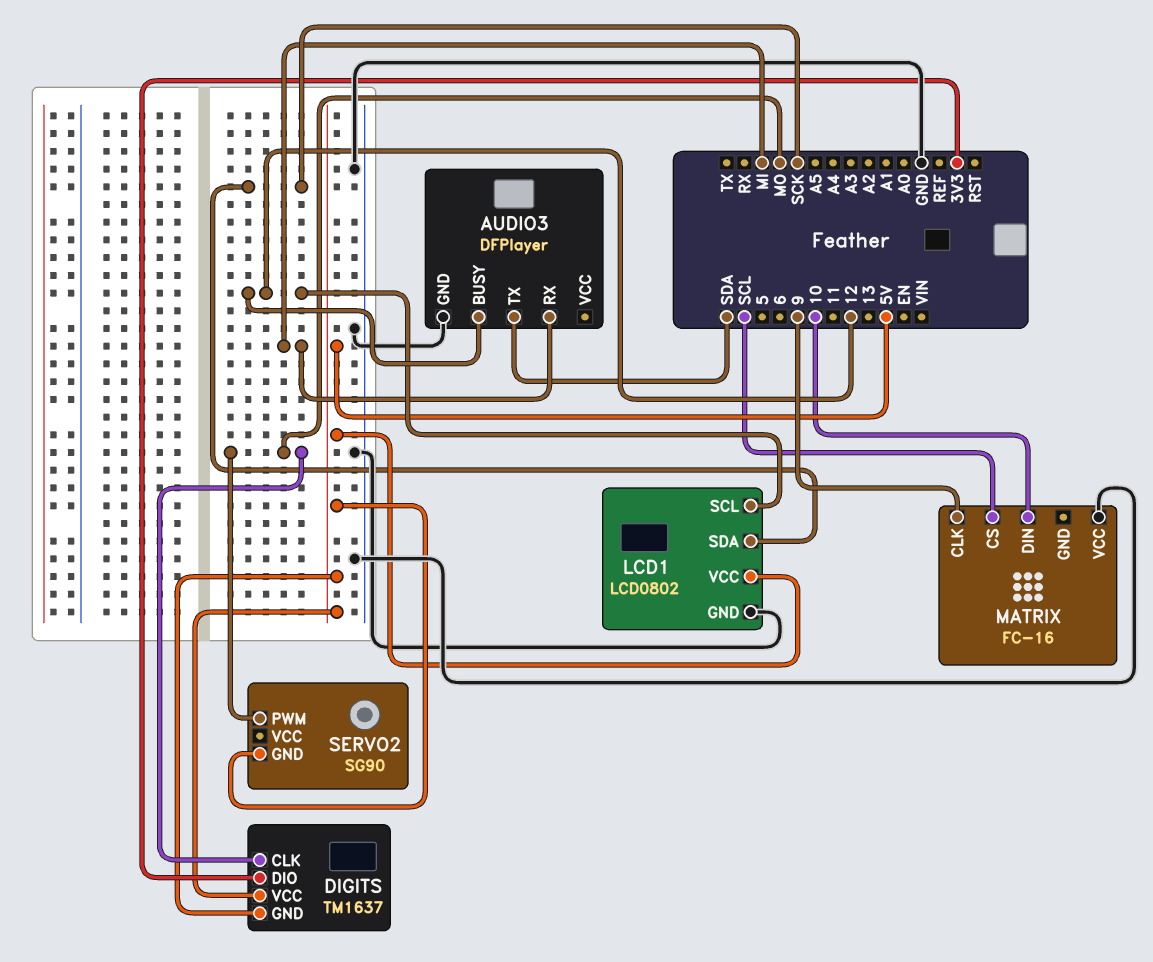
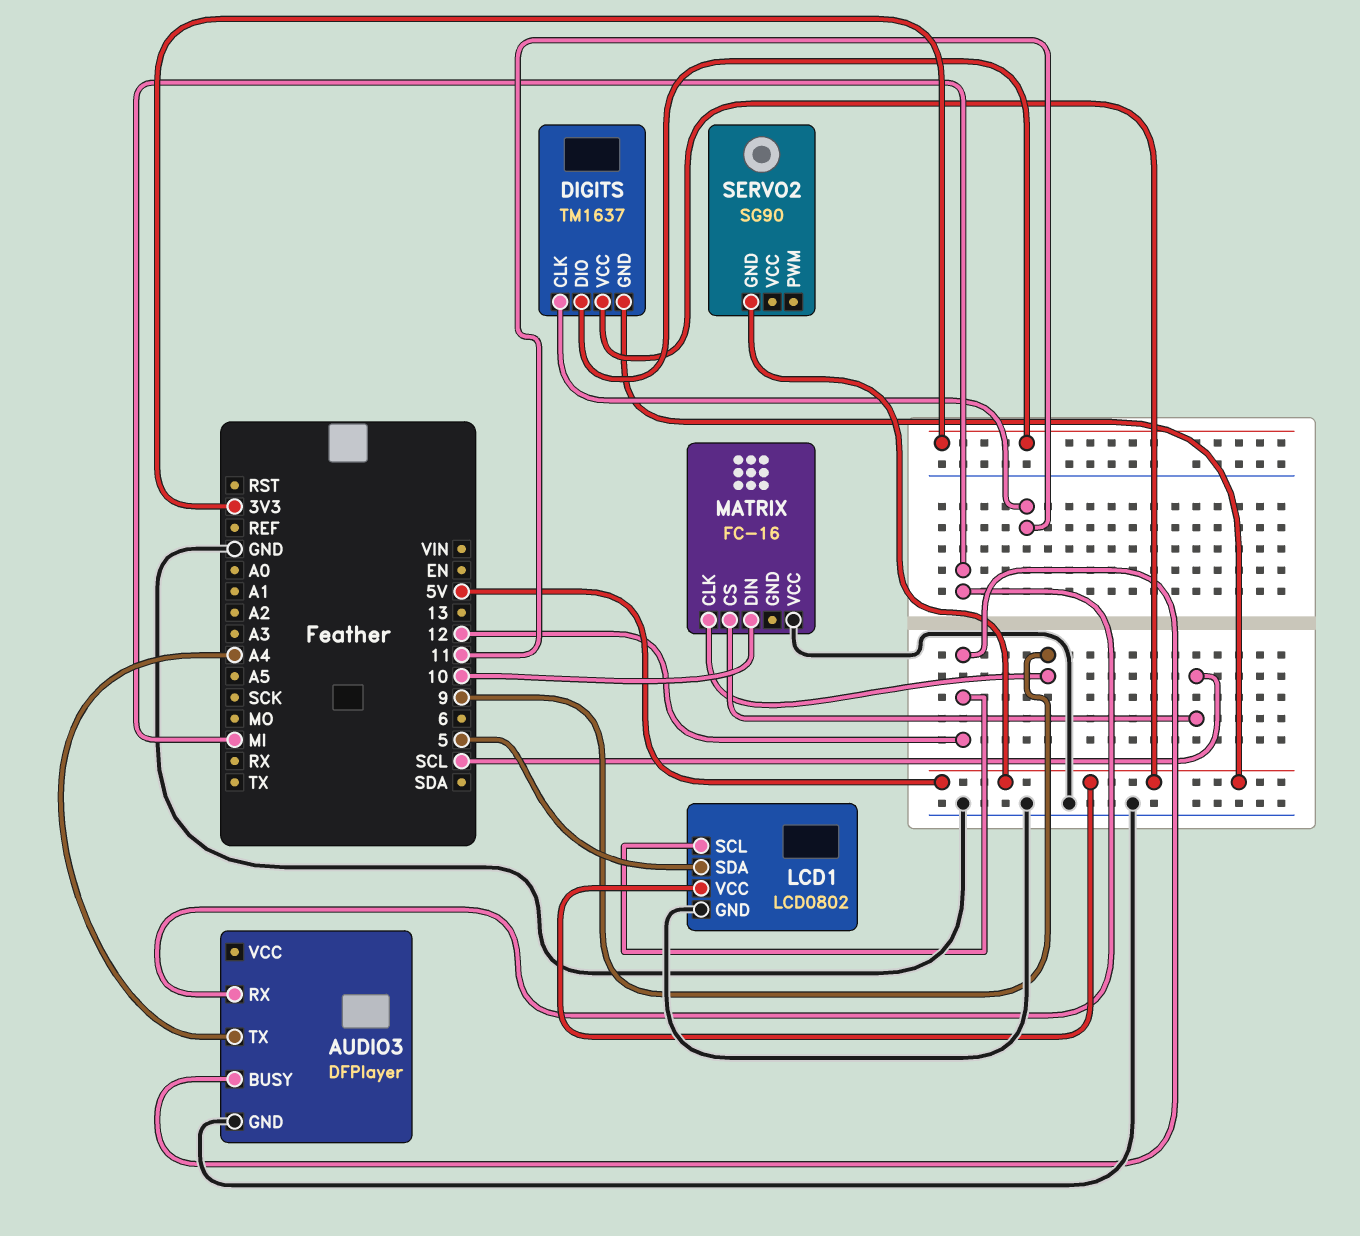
AUDIO3 pin TX: SDA -> A4
DIGITS pin CLK: MO -> 11
LCD1 pin SDA: SCK -> 5
SERVO2 pin PWM: MO -> none

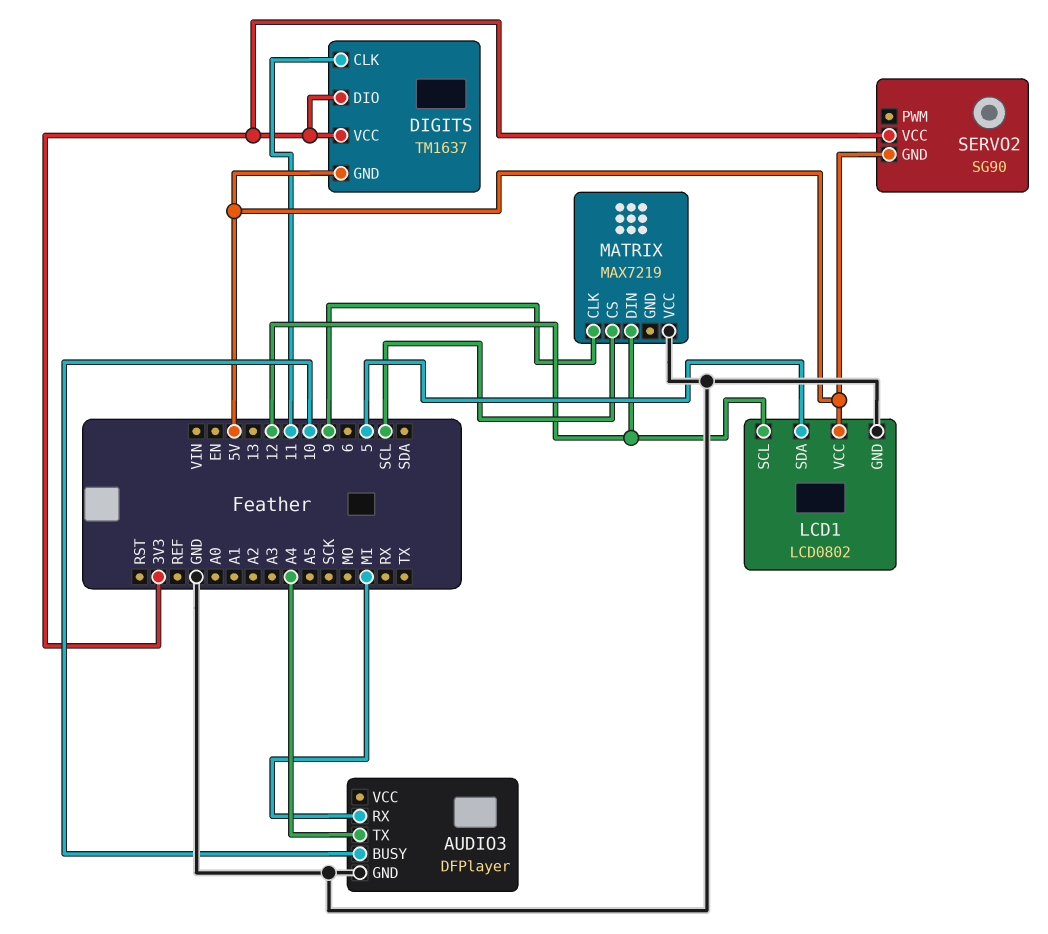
AUDIO3 pin BUSY: 12 -> 10
DIGITS pin VCC: 5V -> 3V3
MATRIX: FC-16 -> MAX7219
MATRIX pin DIN: 10 -> 12
SERVO2 pin VCC: none -> 3V3

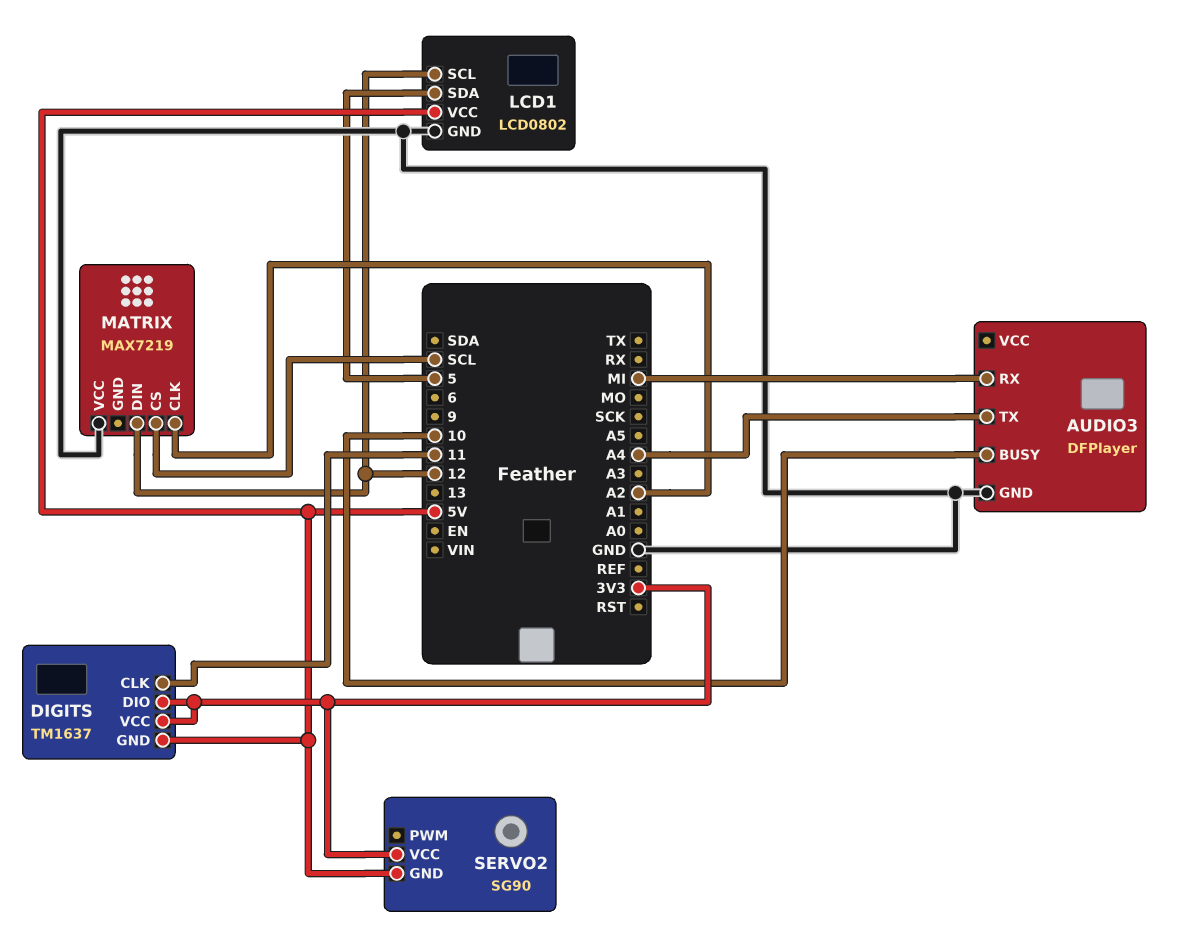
MATRIX pin CLK: 9 -> A2

